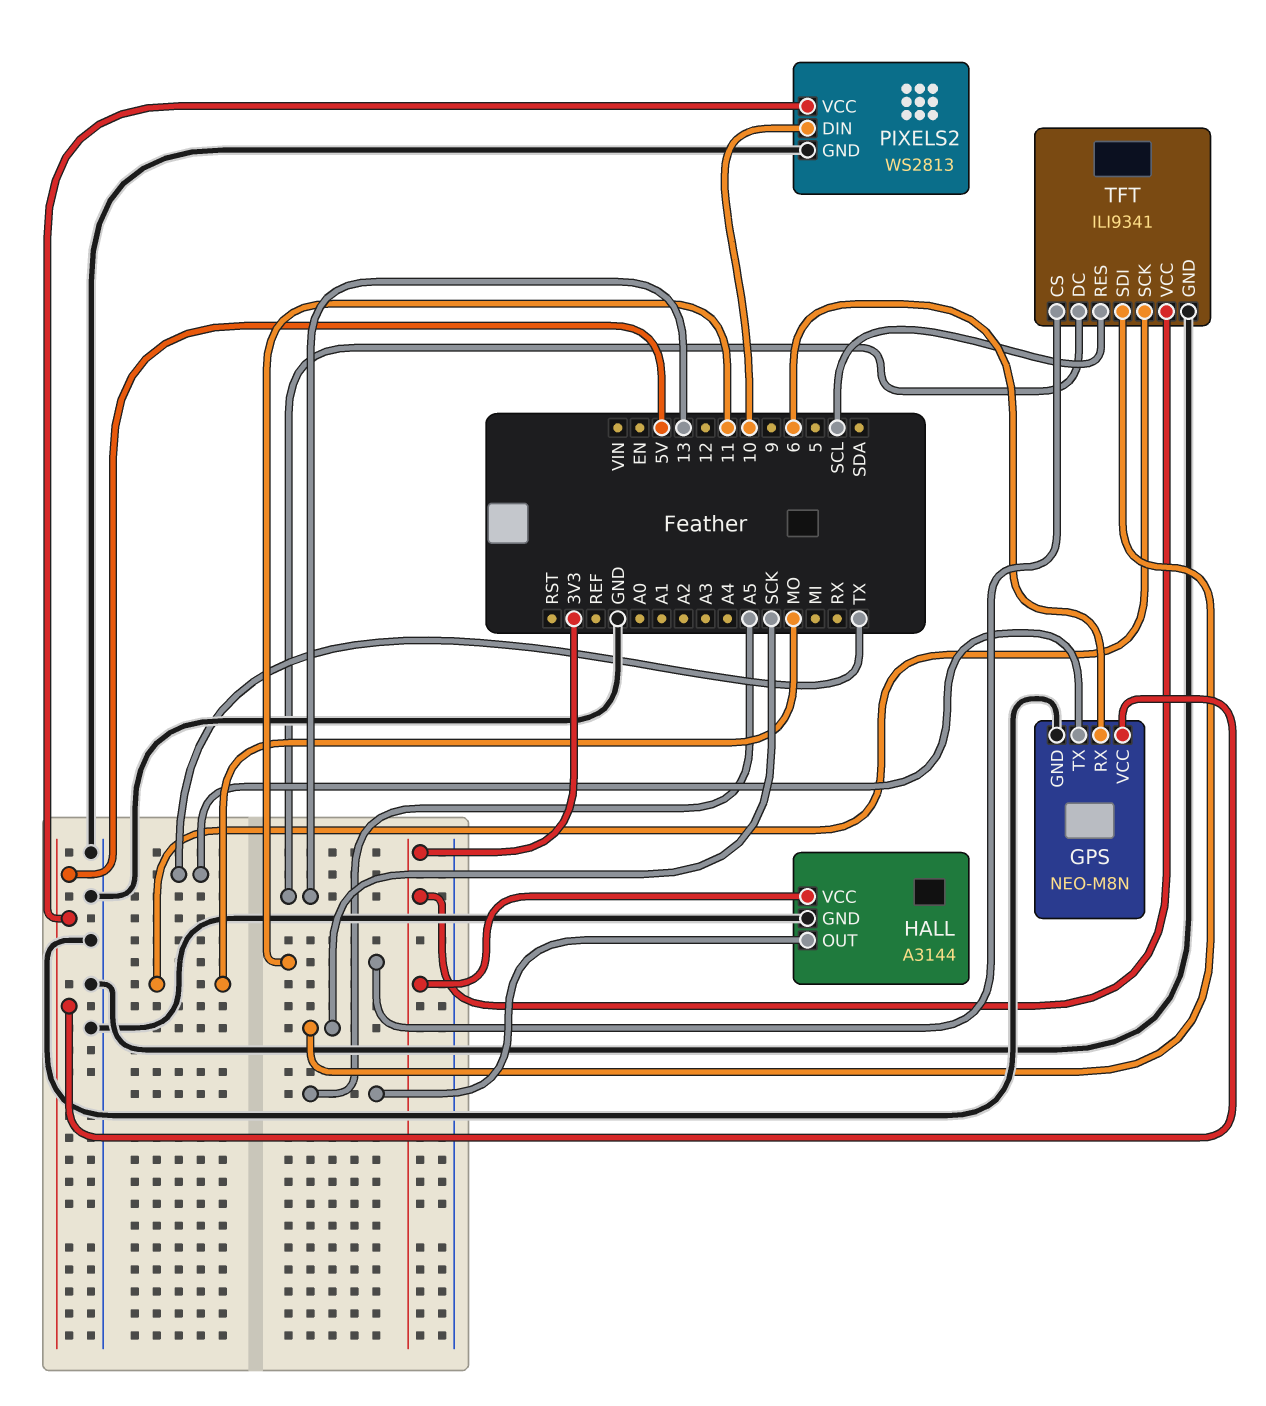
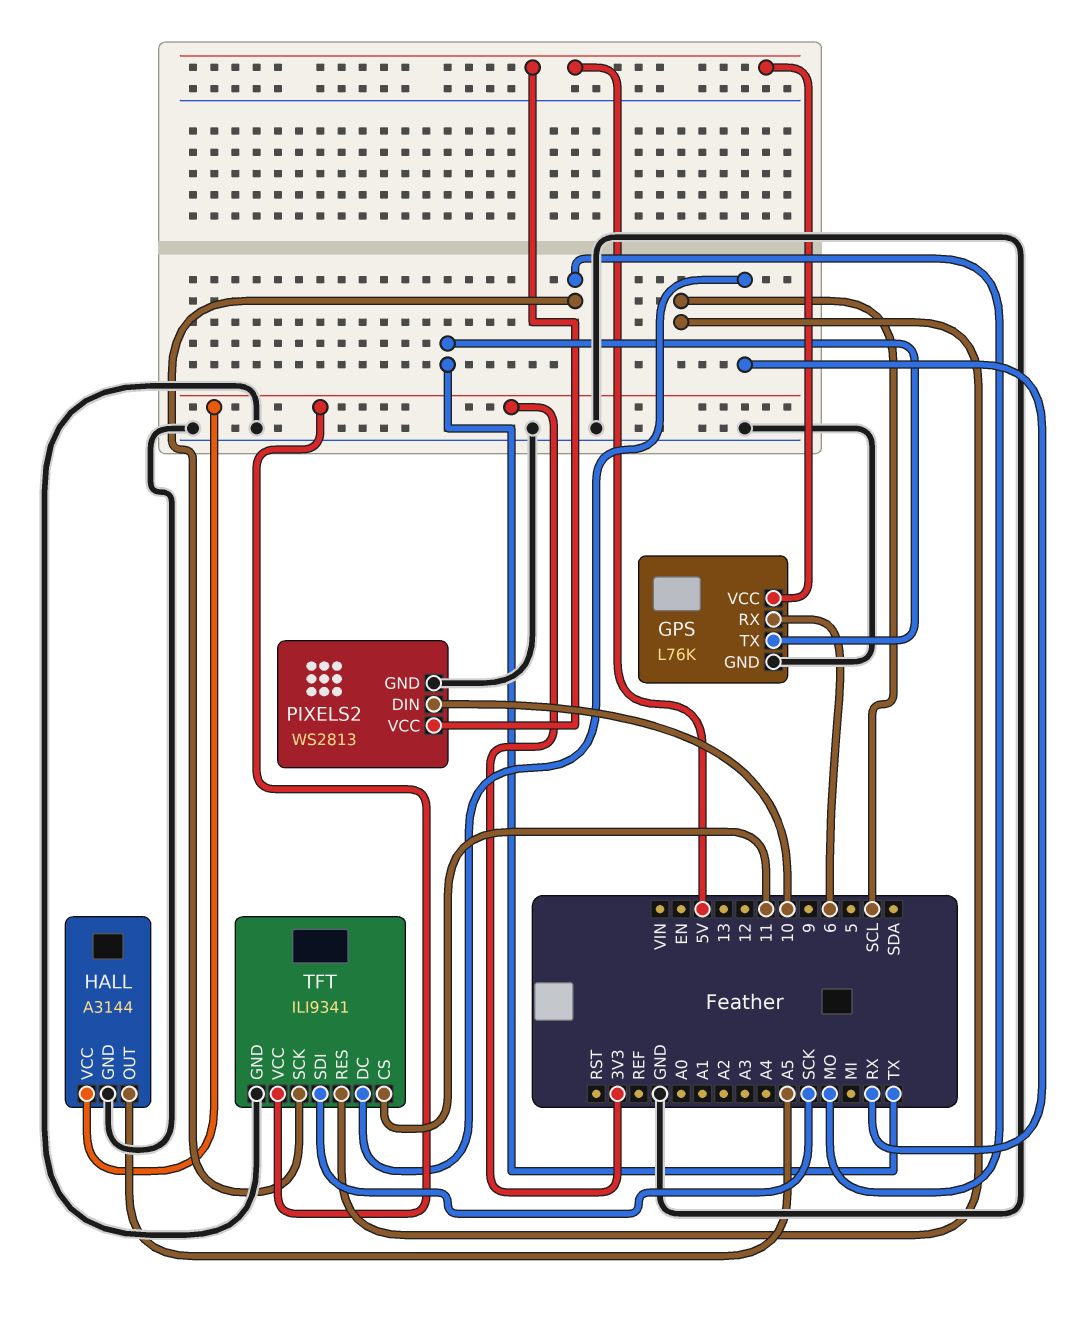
GPS: NEO-M8N -> L76K
TFT pin DC: 13 -> RX

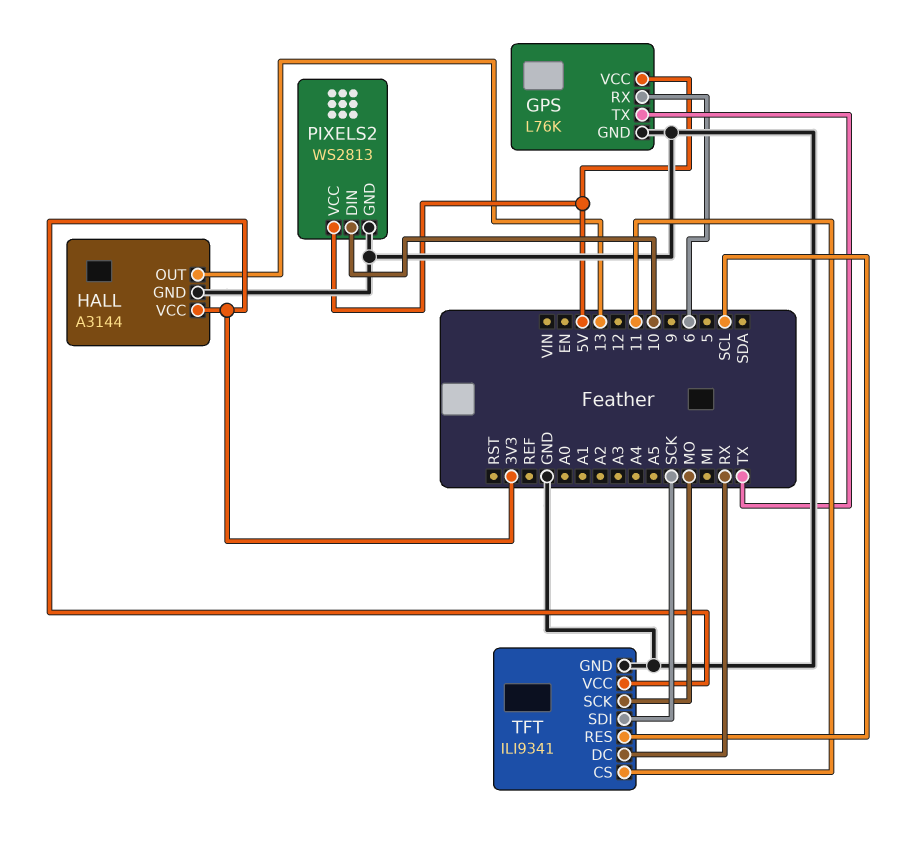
HALL pin OUT: A5 -> 13

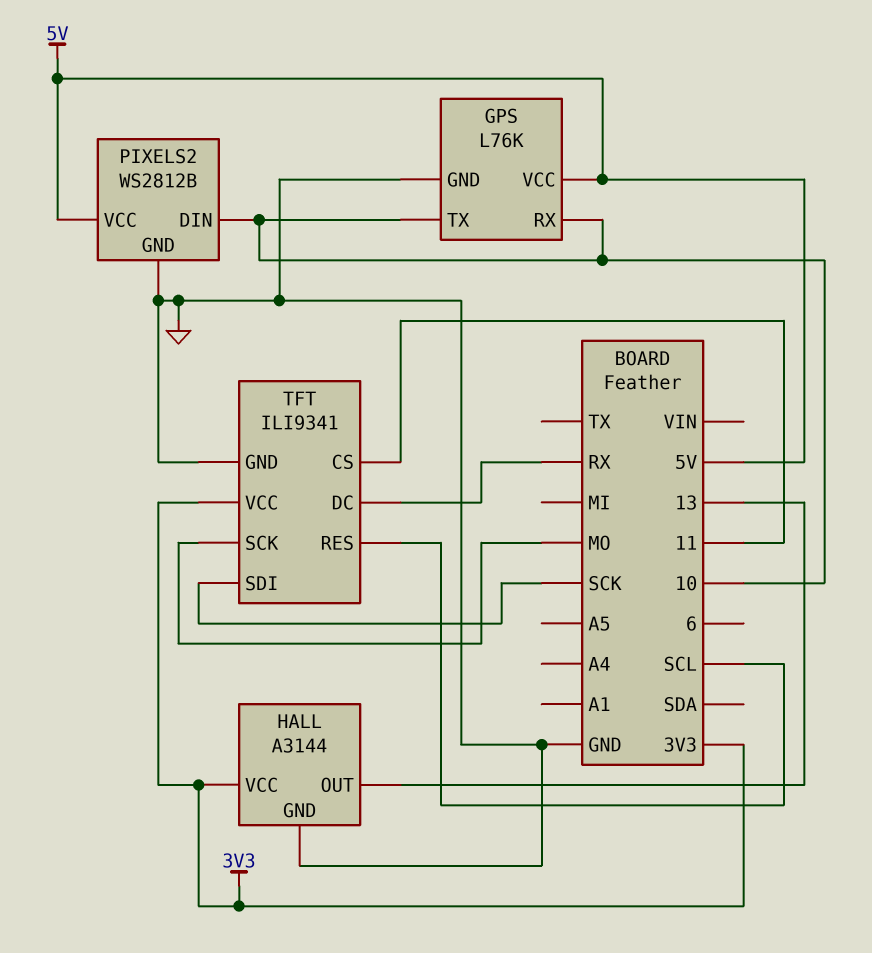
GPS pin RX: 6 -> 10
GPS pin TX: TX -> 10
PIXELS2: WS2813 -> WS2812B

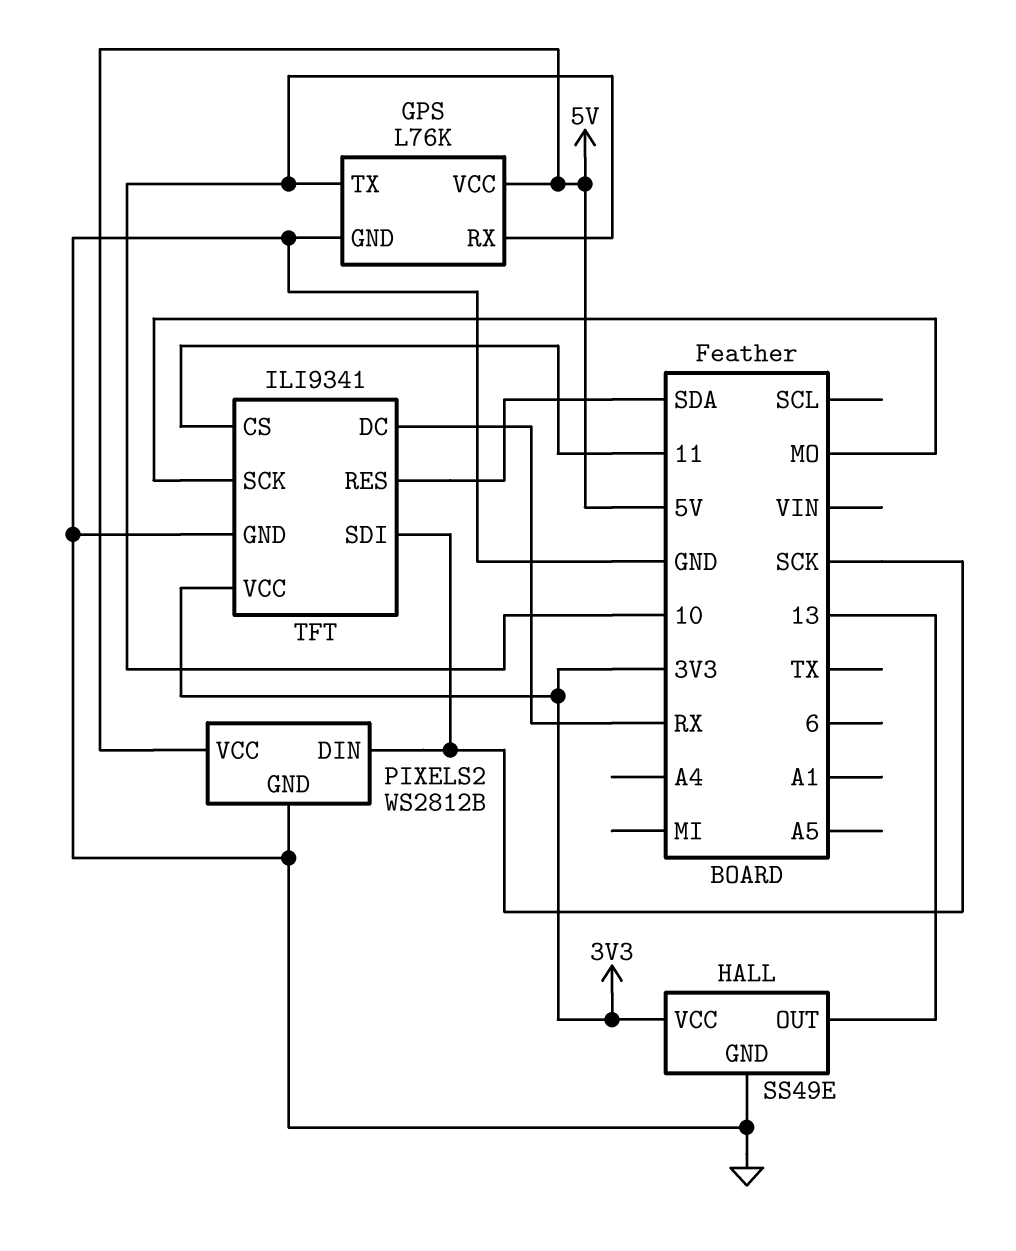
HALL: A3144 -> SS49E
PIXELS2 pin DIN: 10 -> SCK
TFT pin RES: SCL -> SDA

